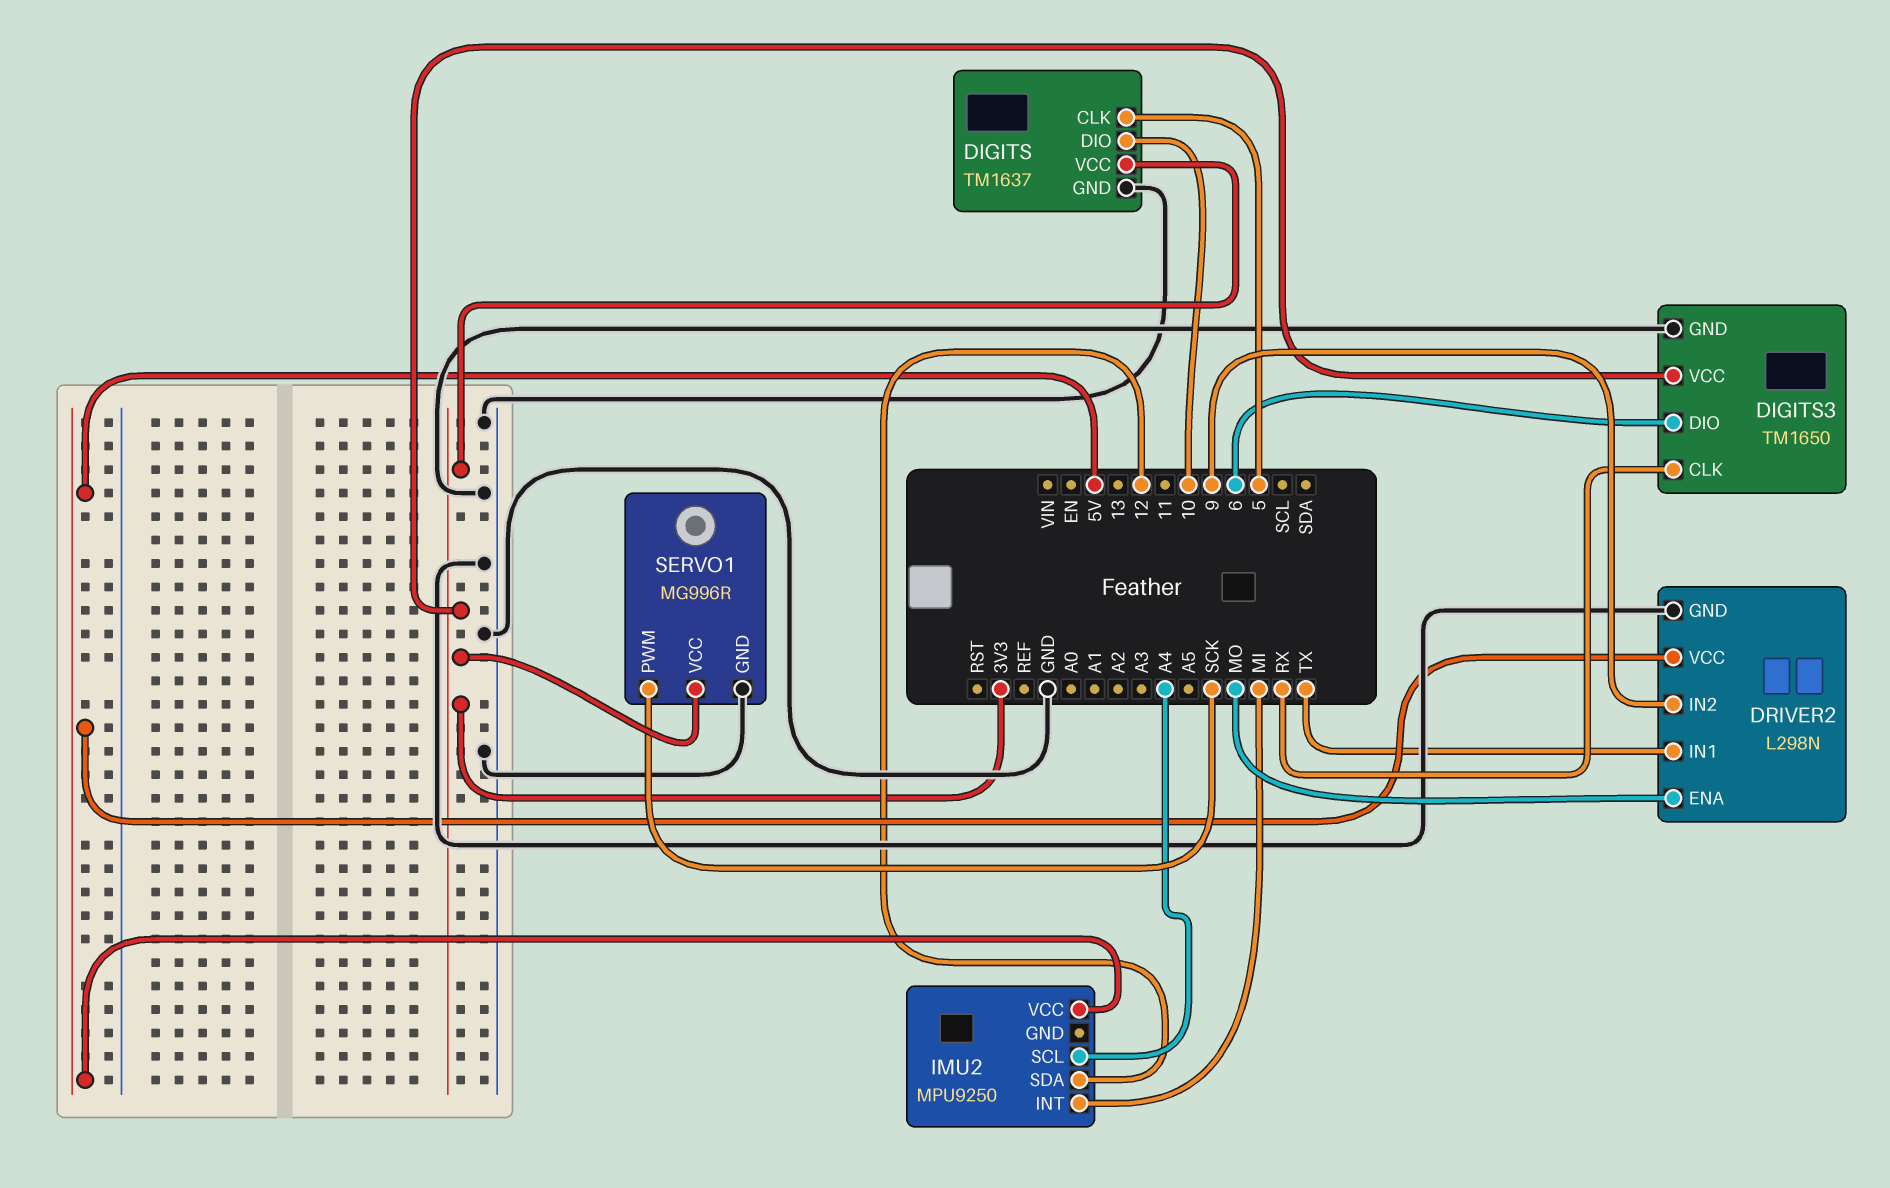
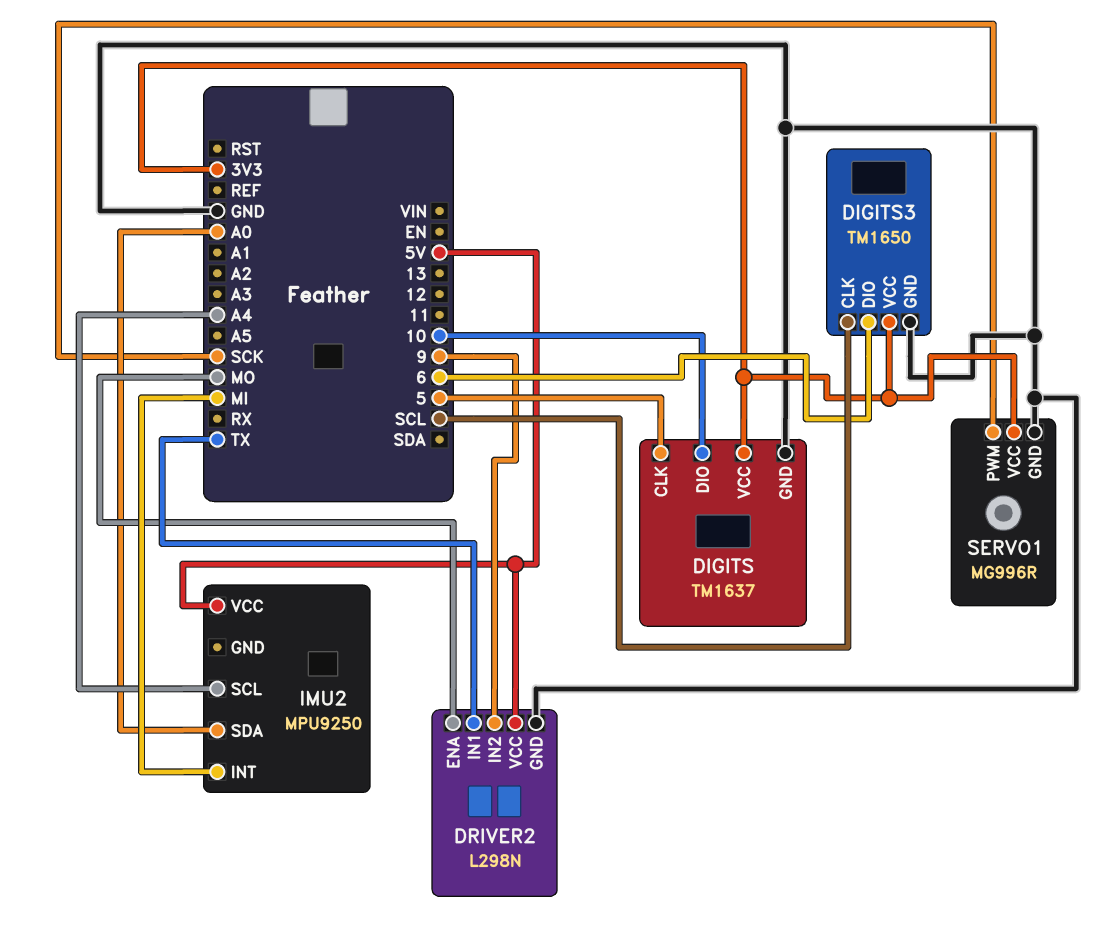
DIGITS3 pin CLK: RX -> SCL
IMU2 pin SDA: 12 -> A0

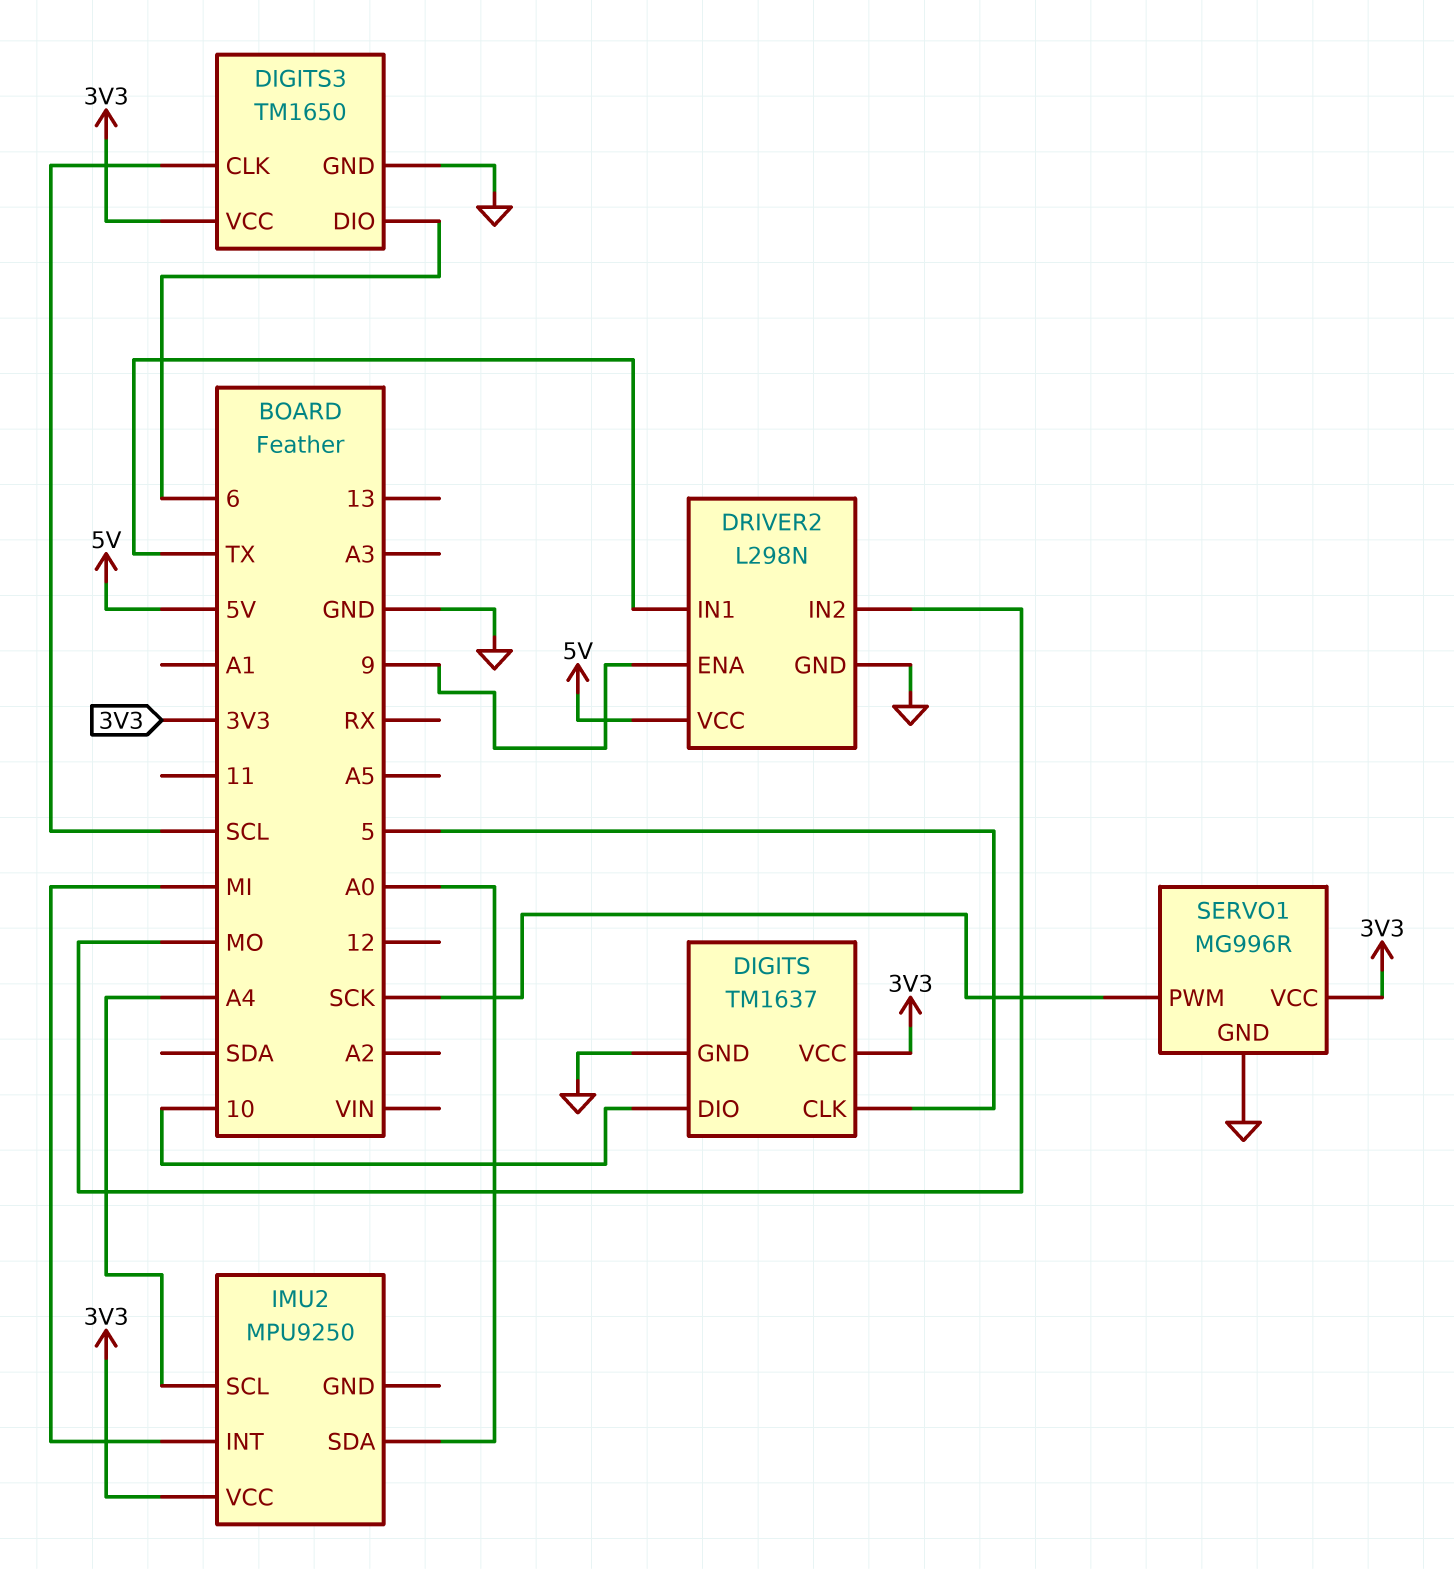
DRIVER2 pin ENA: MO -> 9
DRIVER2 pin IN2: 9 -> MO
IMU2 pin VCC: 5V -> 3V3

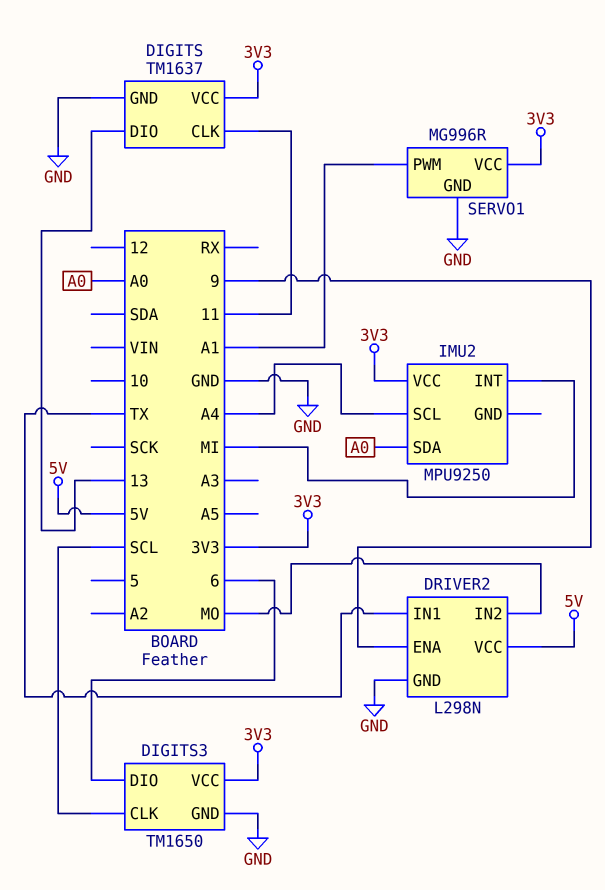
DIGITS pin CLK: 5 -> 11
DIGITS pin DIO: 10 -> 13
SERVO1 pin PWM: SCK -> A1

